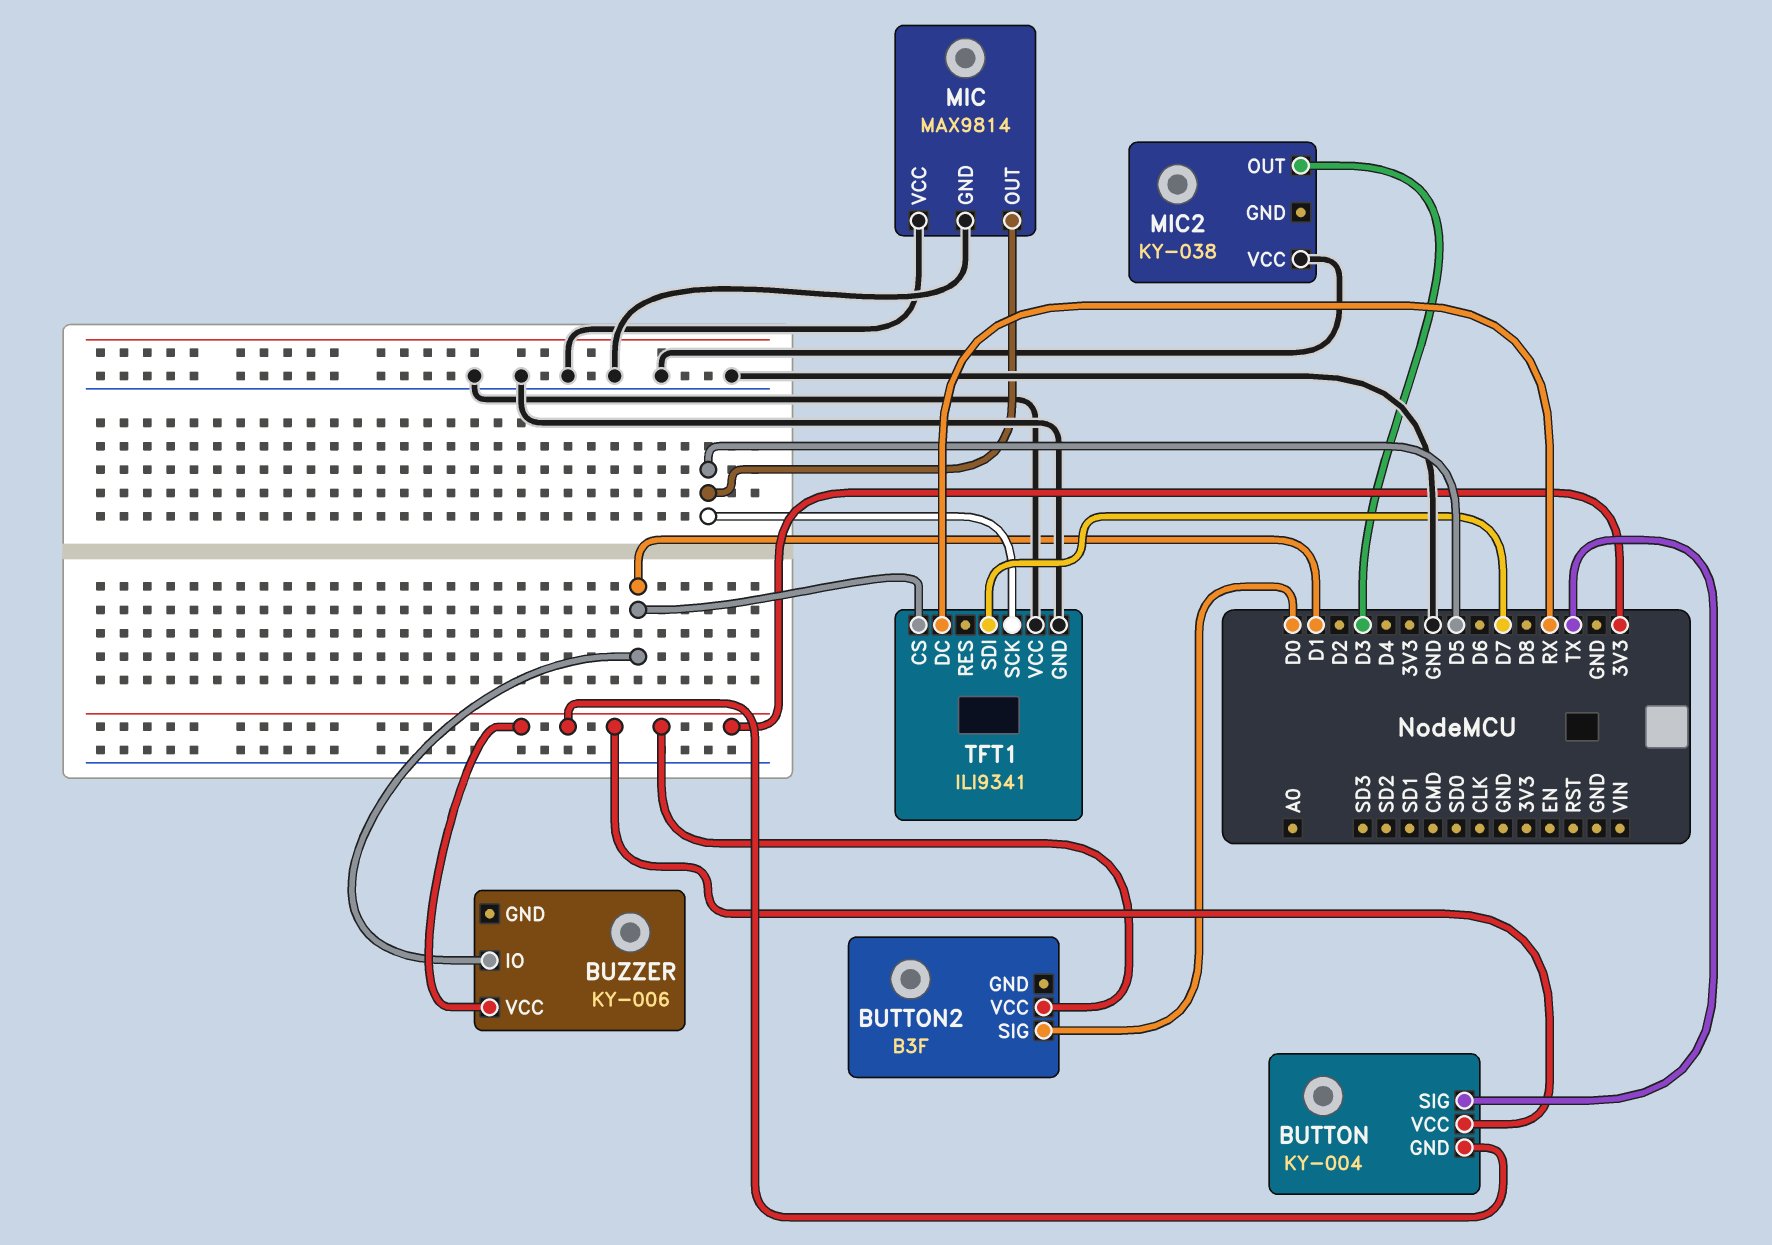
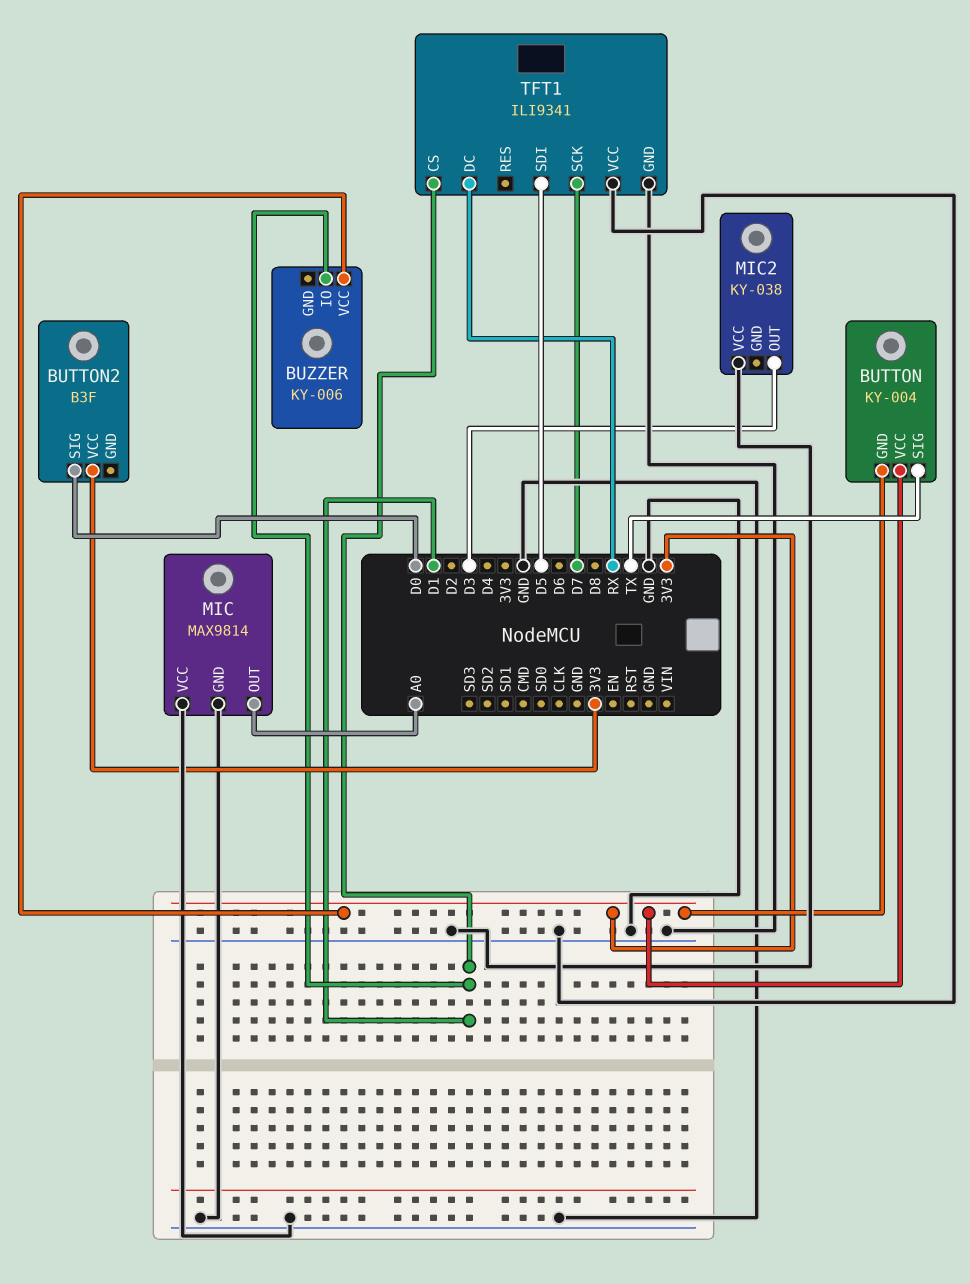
MIC pin OUT: D5 -> A0
TFT1 pin SCK: D5 -> D7
TFT1 pin SDI: D7 -> D5

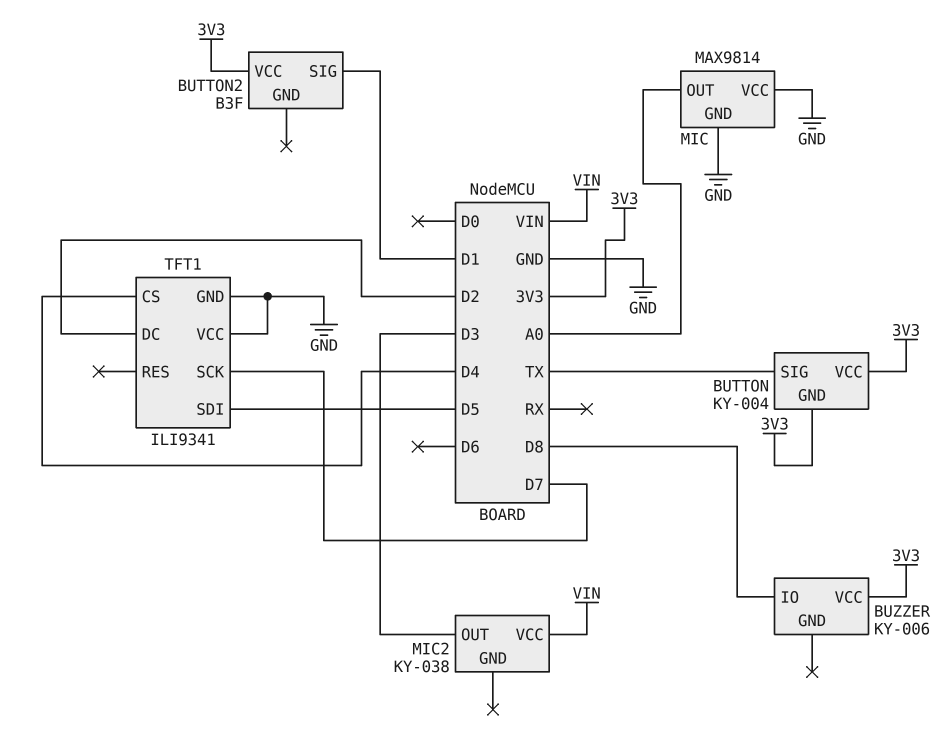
BUTTON2 pin SIG: D0 -> D1
BUZZER pin IO: D1 -> D8
MIC2 pin VCC: GND -> VIN
TFT1 pin CS: D1 -> D4
TFT1 pin DC: RX -> D2

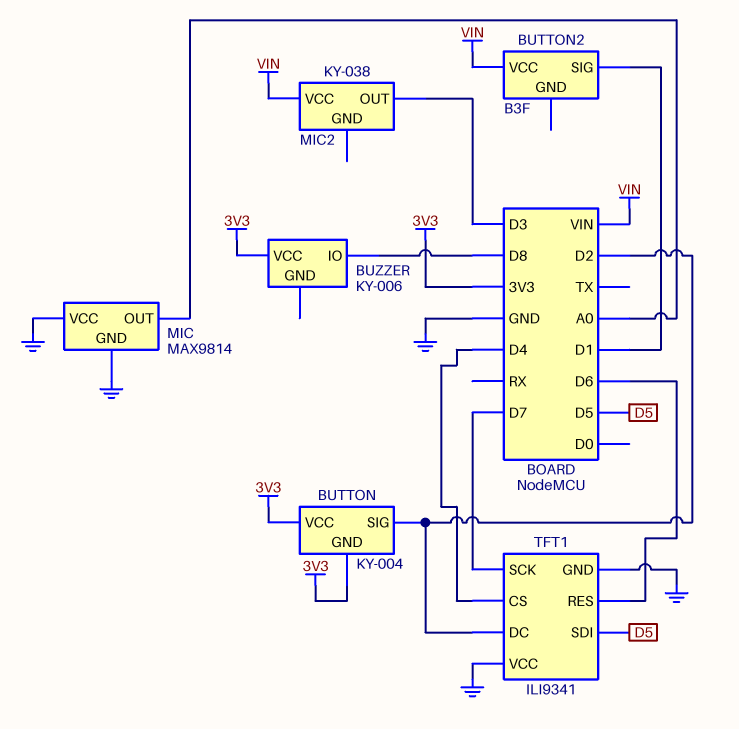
BUTTON pin SIG: TX -> D2
BUTTON2 pin VCC: 3V3 -> VIN
TFT1 pin RES: none -> D6

